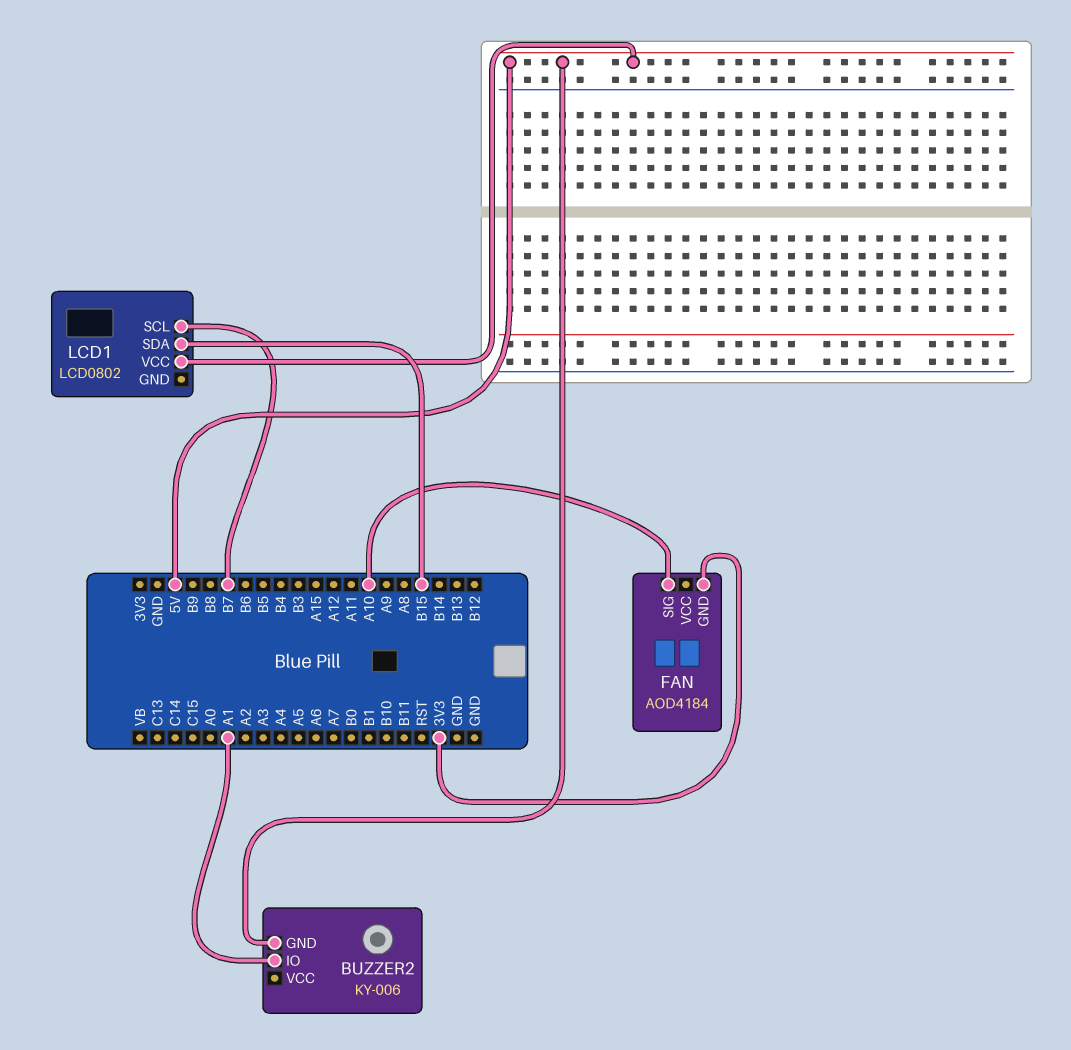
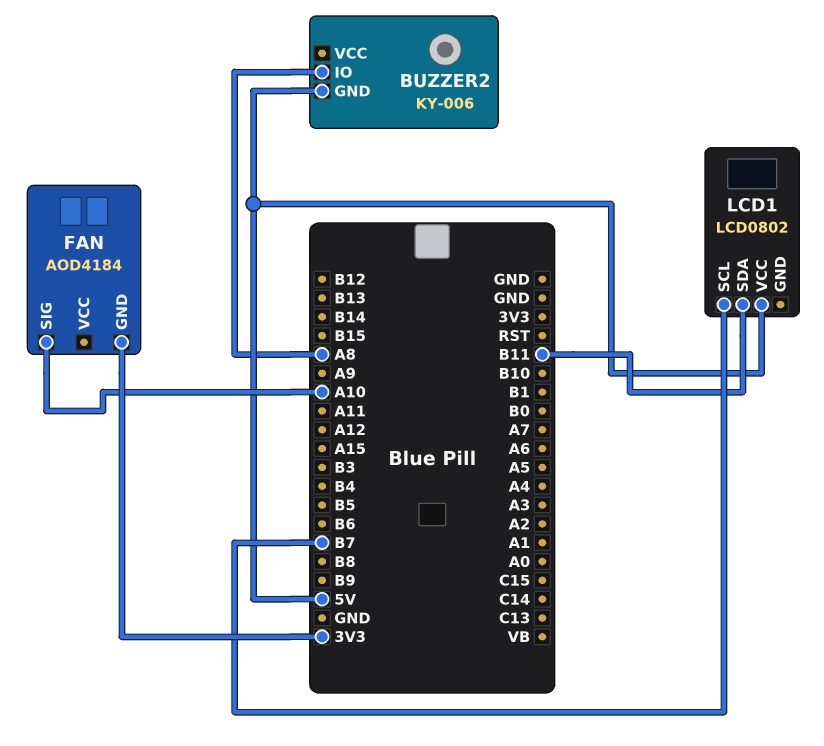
BUZZER2 pin IO: A1 -> A8
LCD1 pin SDA: B15 -> B11

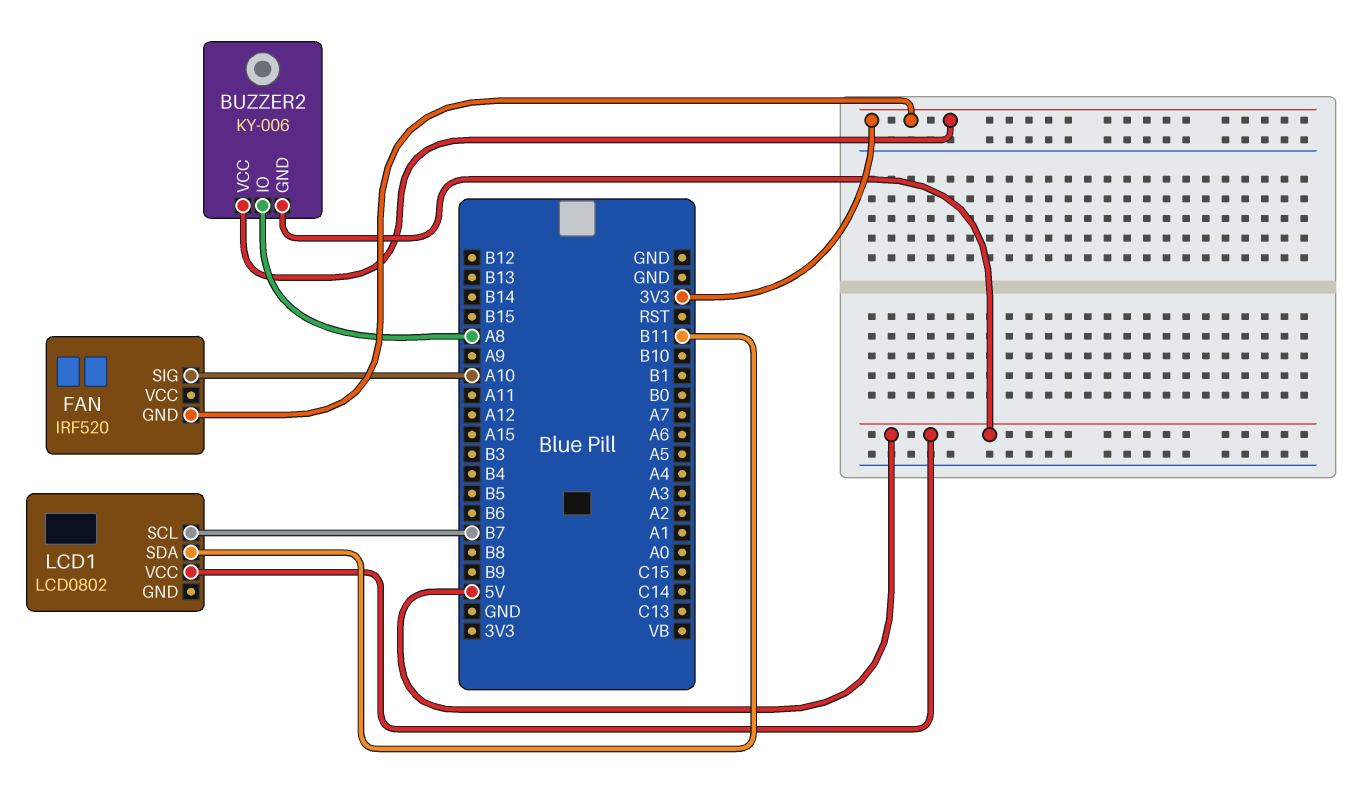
BUZZER2 pin VCC: none -> 3V3
FAN: AOD4184 -> IRF520

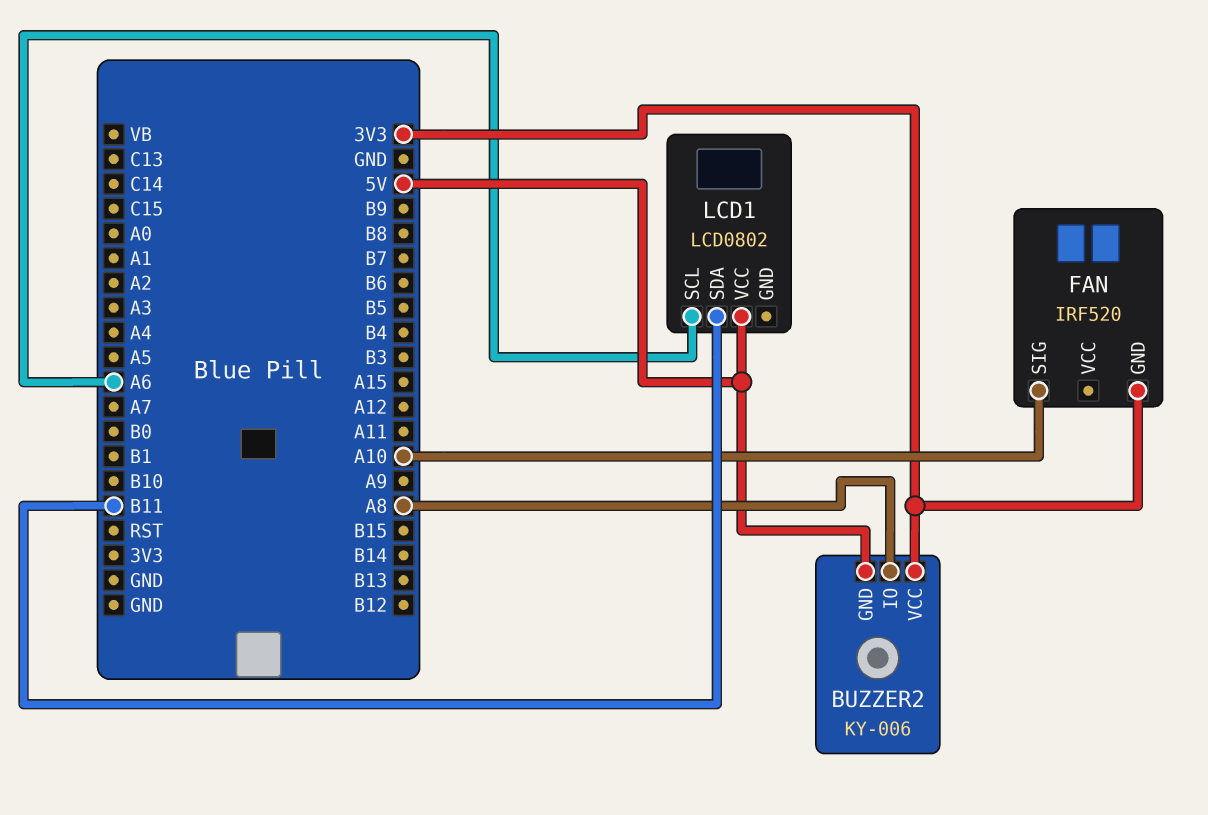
LCD1 pin SCL: B7 -> A6

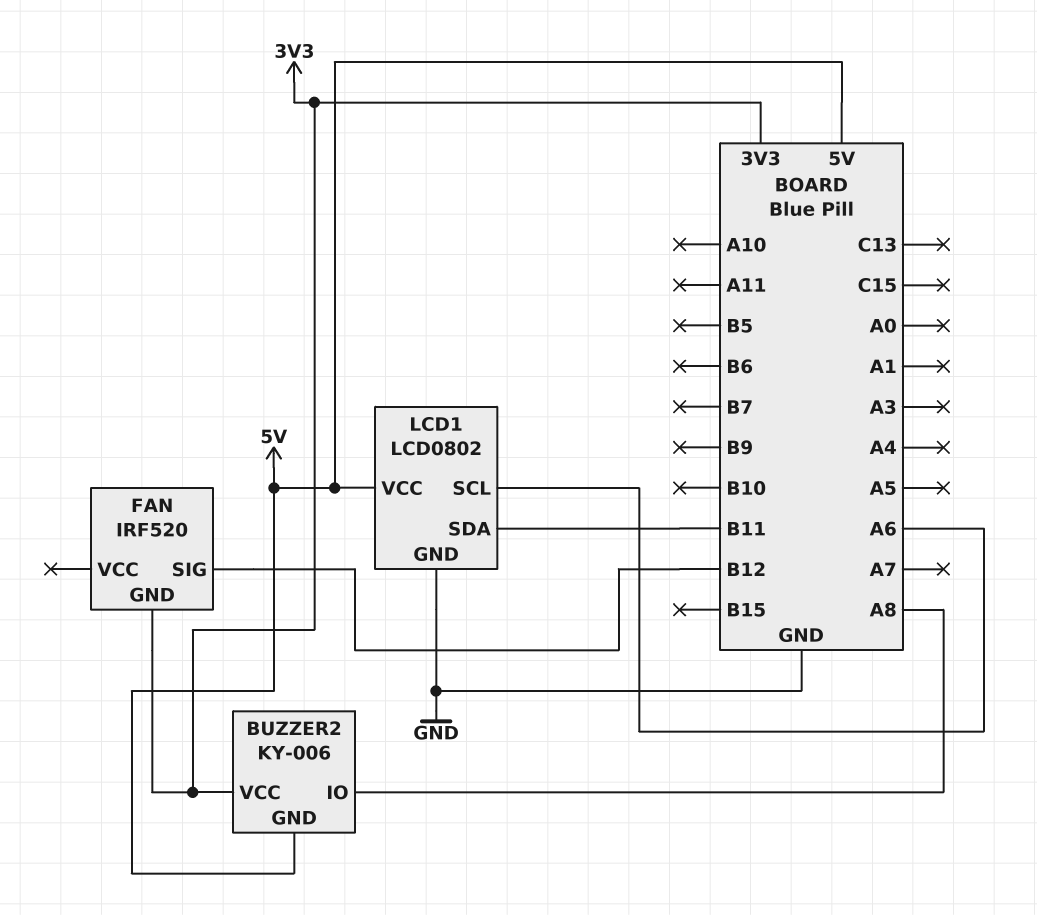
FAN pin SIG: A10 -> B12
LCD1 pin GND: none -> GND

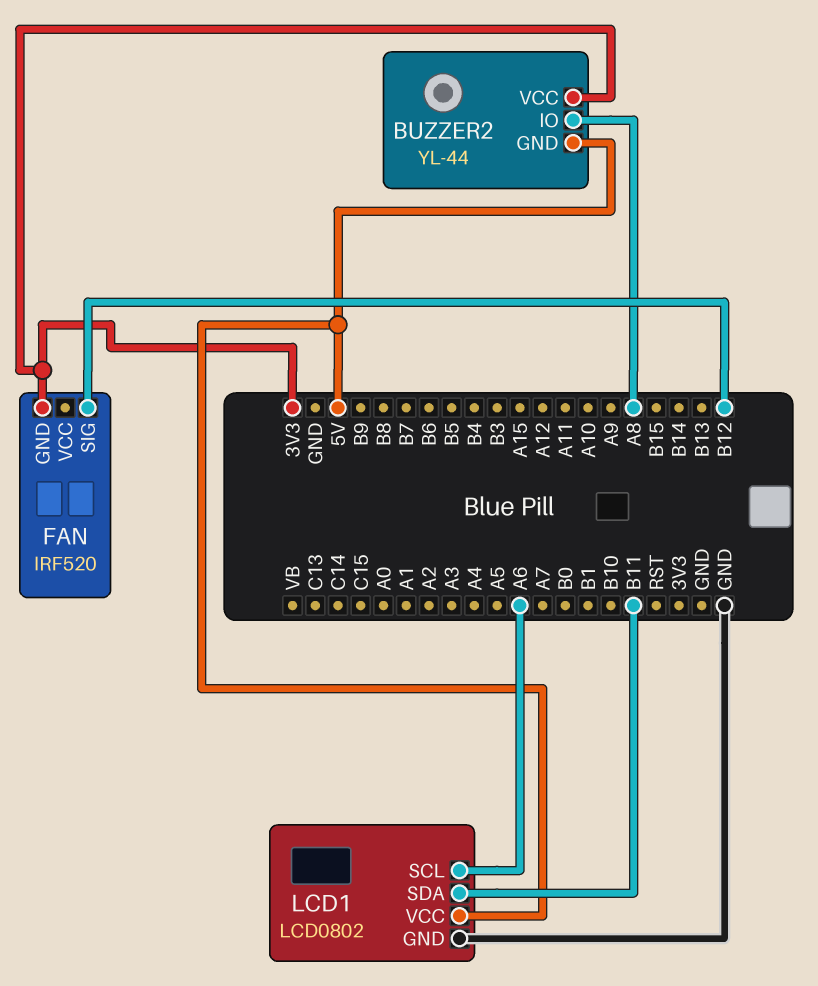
BUZZER2: KY-006 -> YL-44

